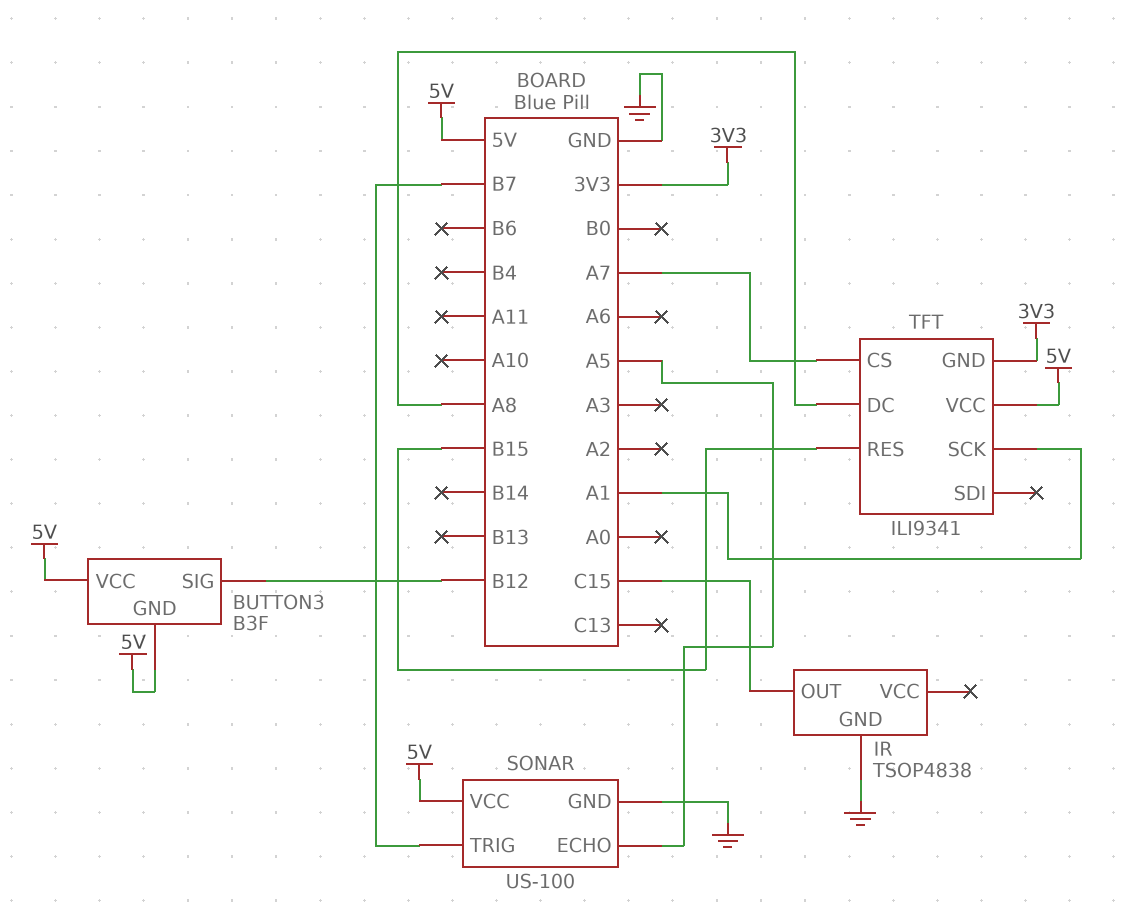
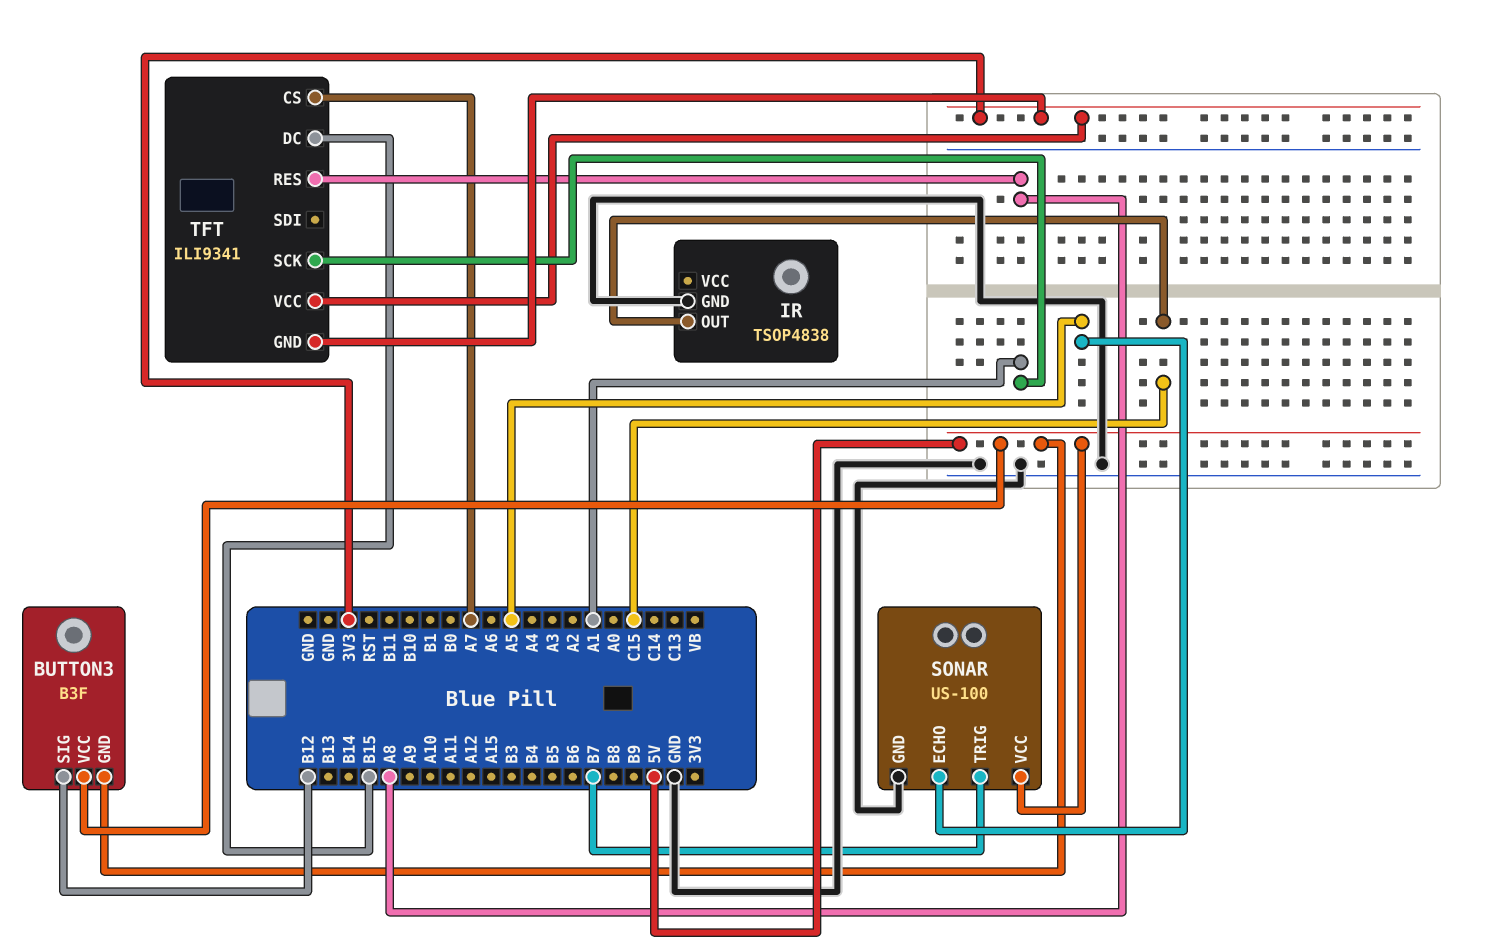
TFT pin DC: A8 -> B15
TFT pin RES: B15 -> A8
TFT pin VCC: 5V -> 3V3

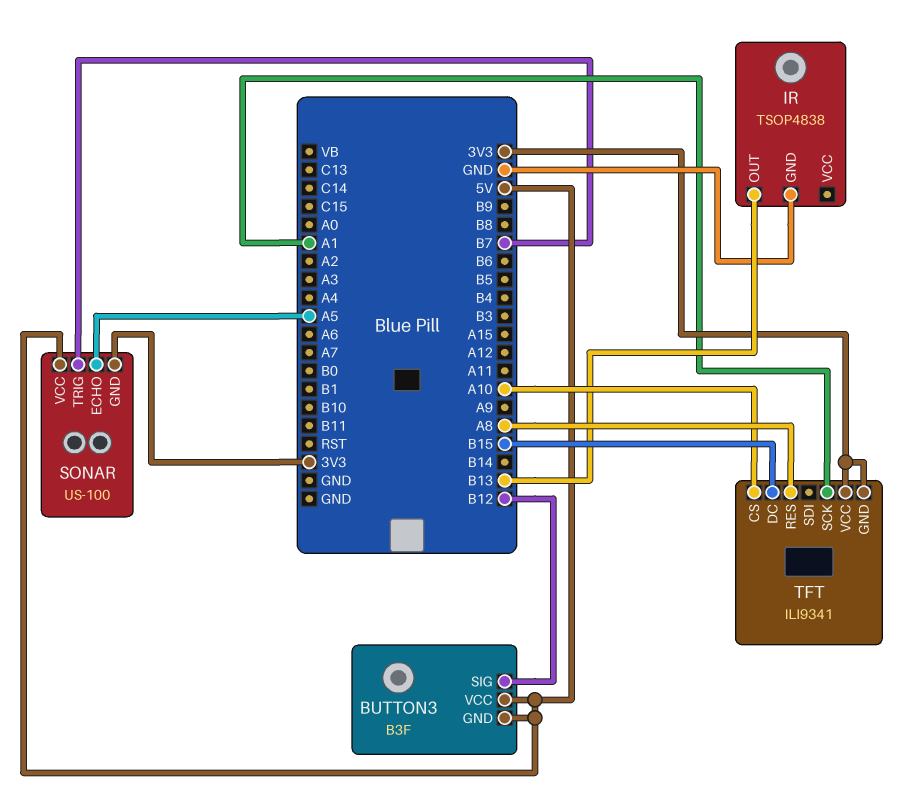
IR pin OUT: C15 -> B13
SONAR pin GND: GND -> 3V3
TFT pin CS: A7 -> A10

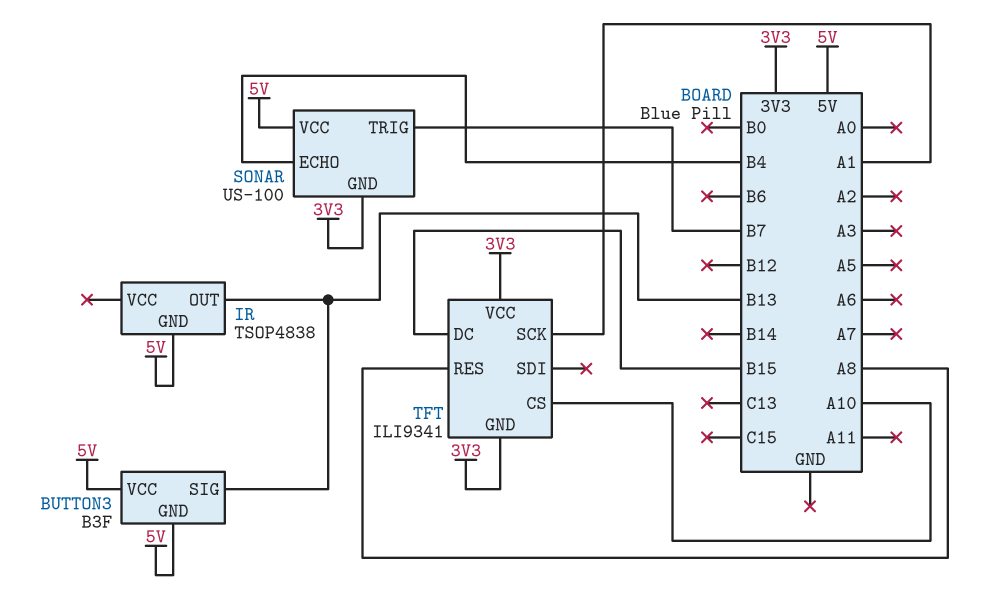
BUTTON3 pin SIG: B12 -> B13
IR pin GND: GND -> 5V
SONAR pin ECHO: A5 -> B4

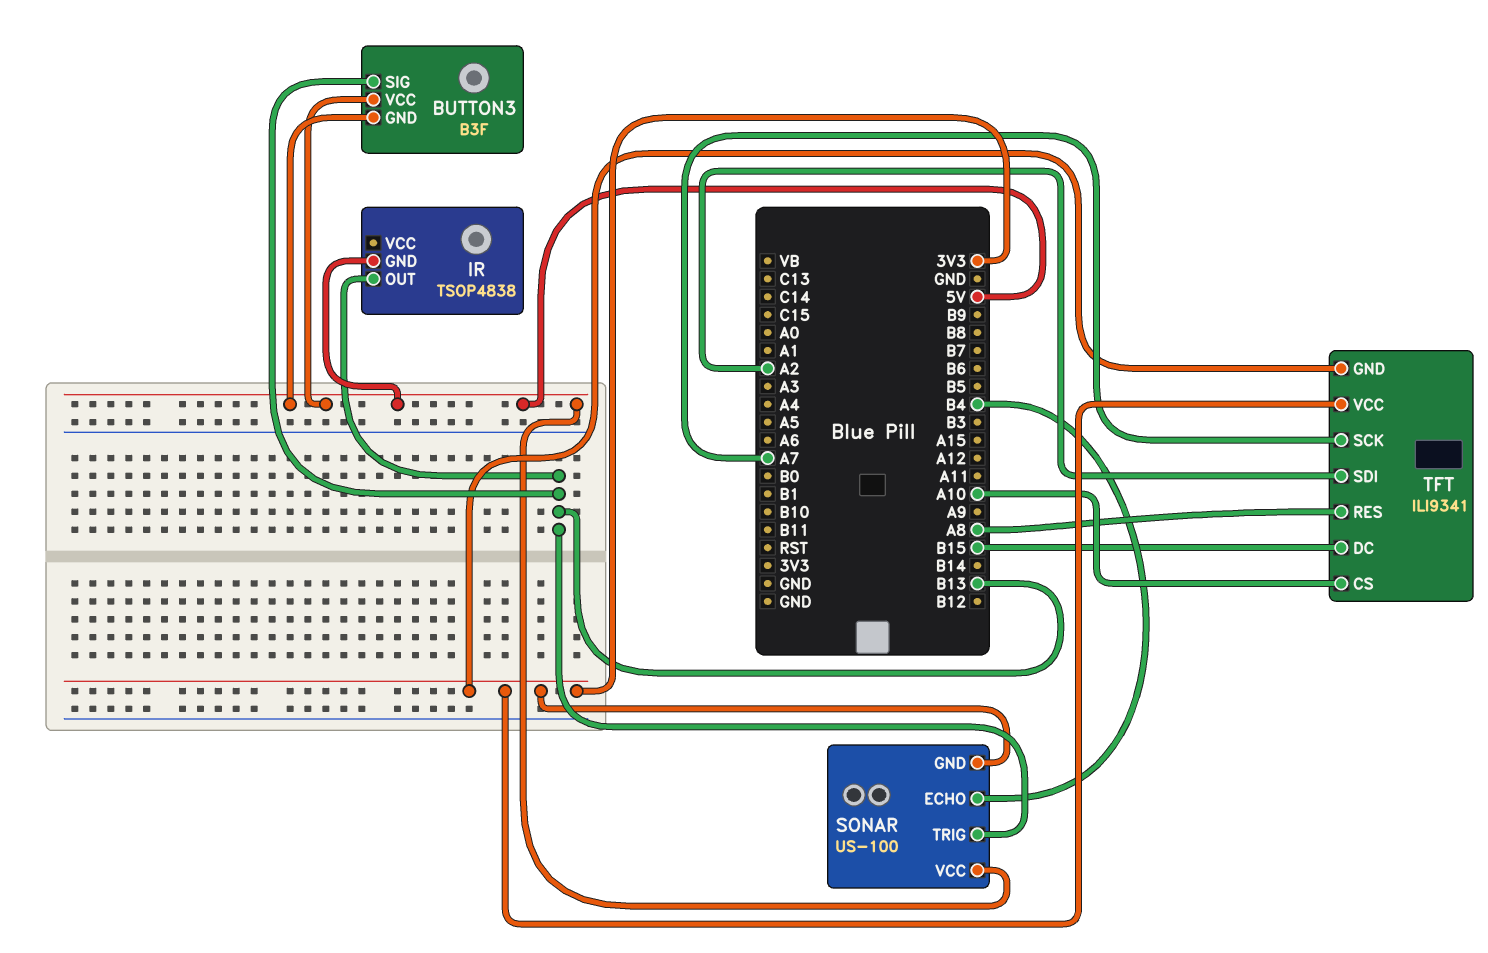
SONAR pin TRIG: B7 -> B13
TFT pin SCK: A1 -> A7
TFT pin SDI: none -> A2

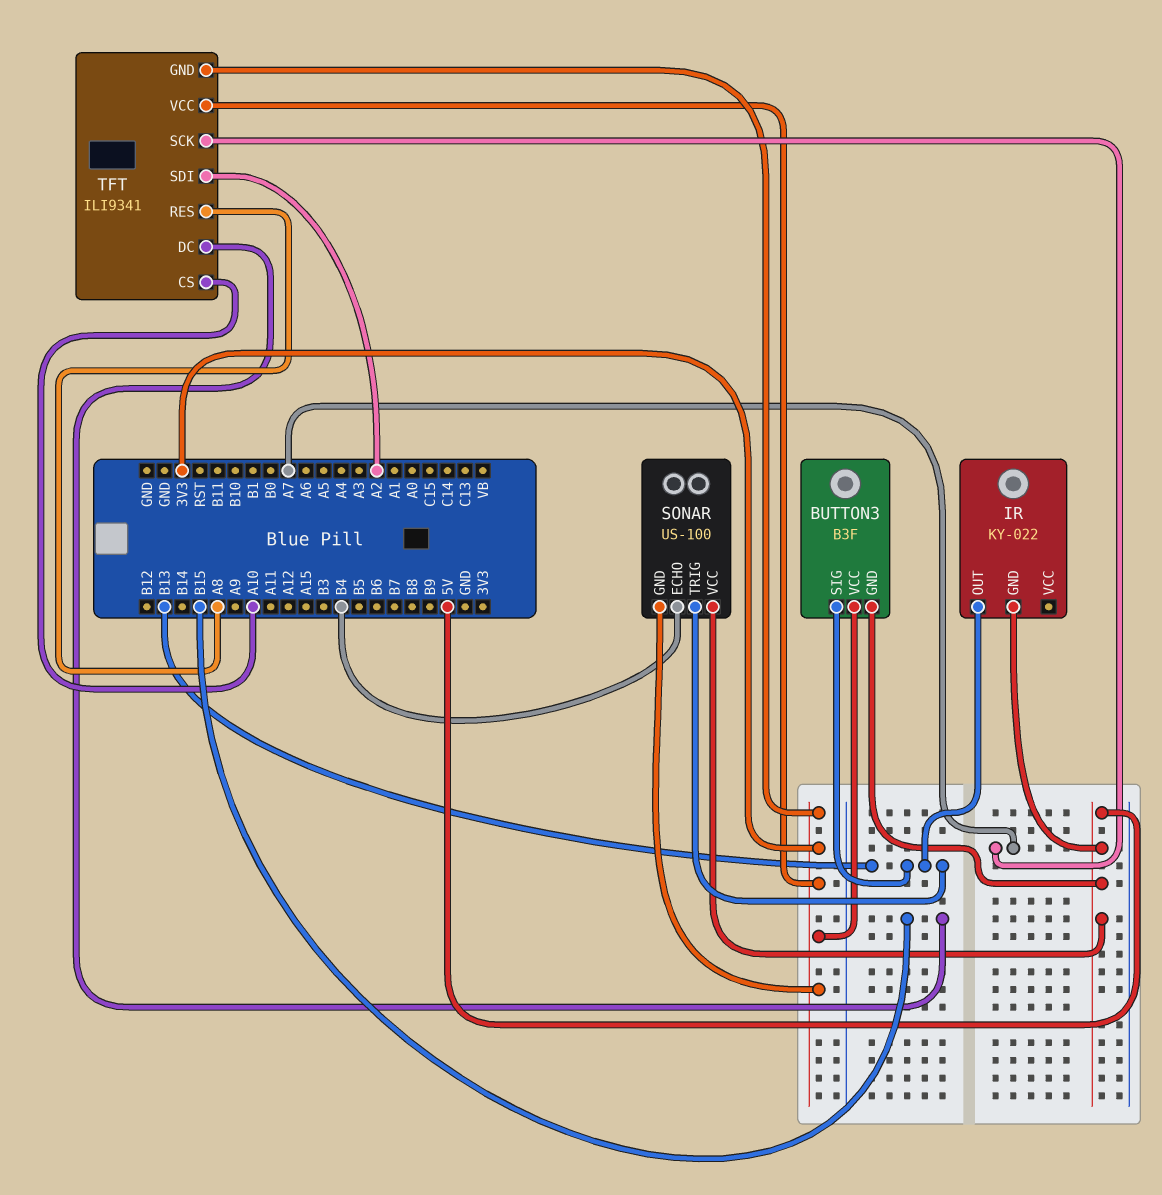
BUTTON3 pin VCC: 5V -> 3V3
IR: TSOP4838 -> KY-022

